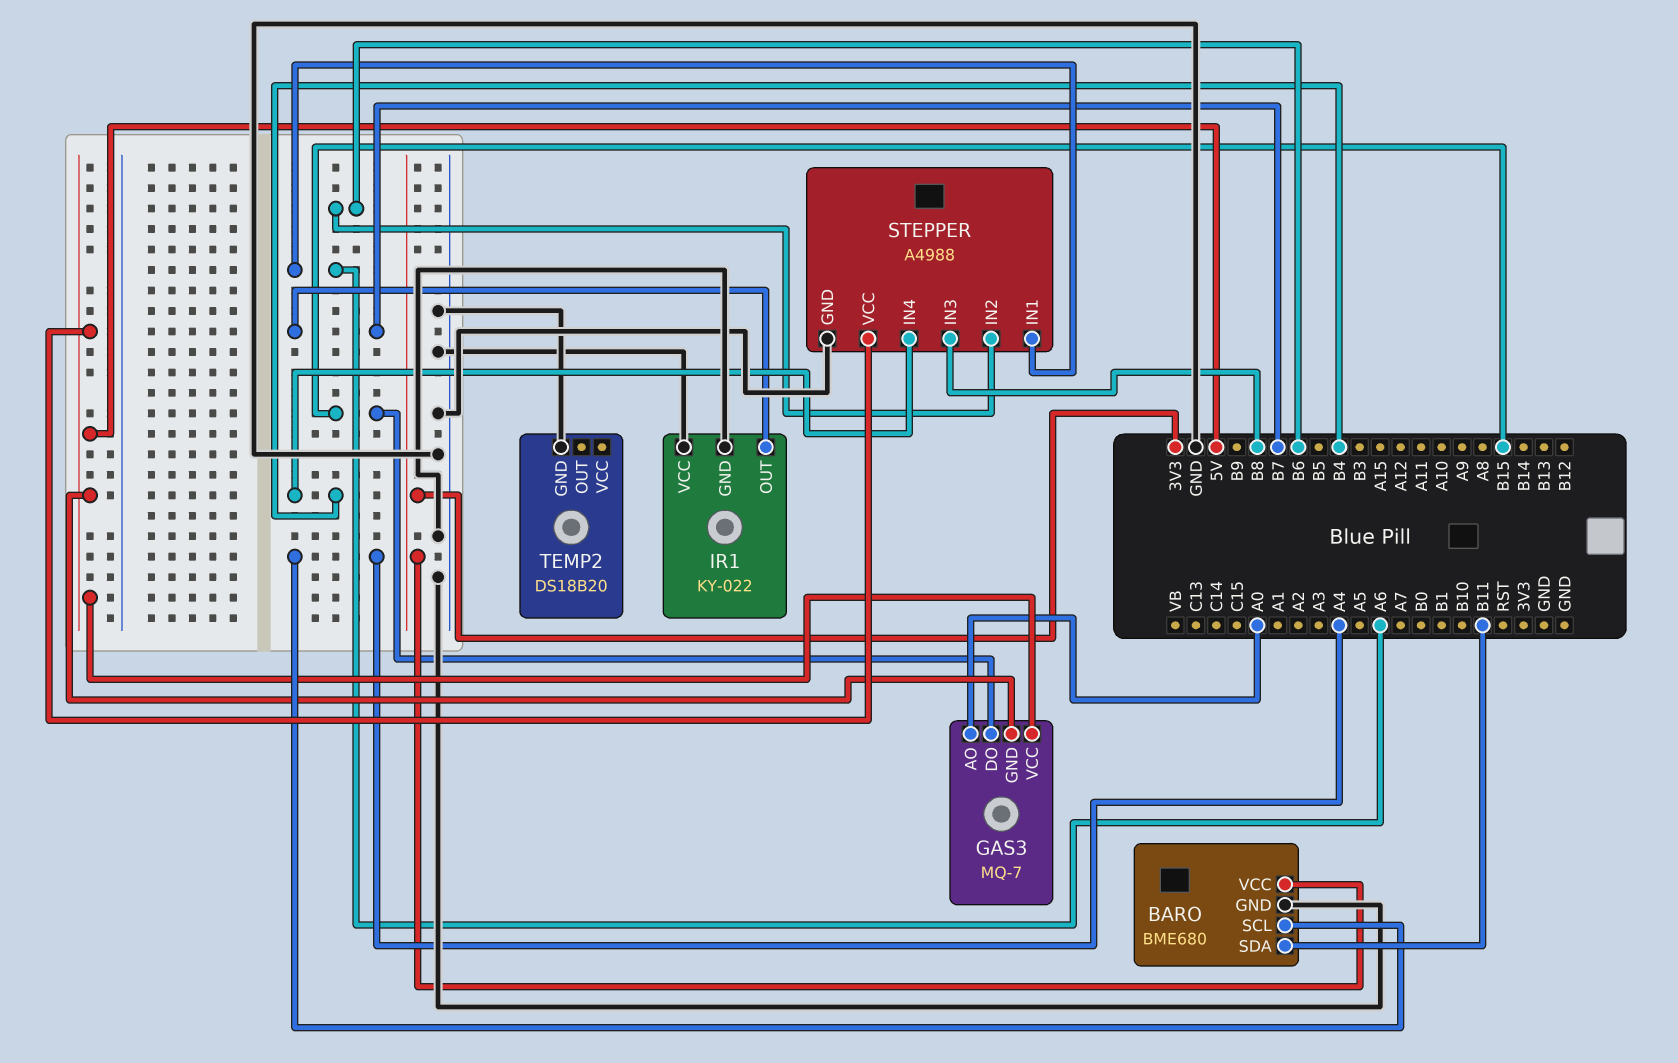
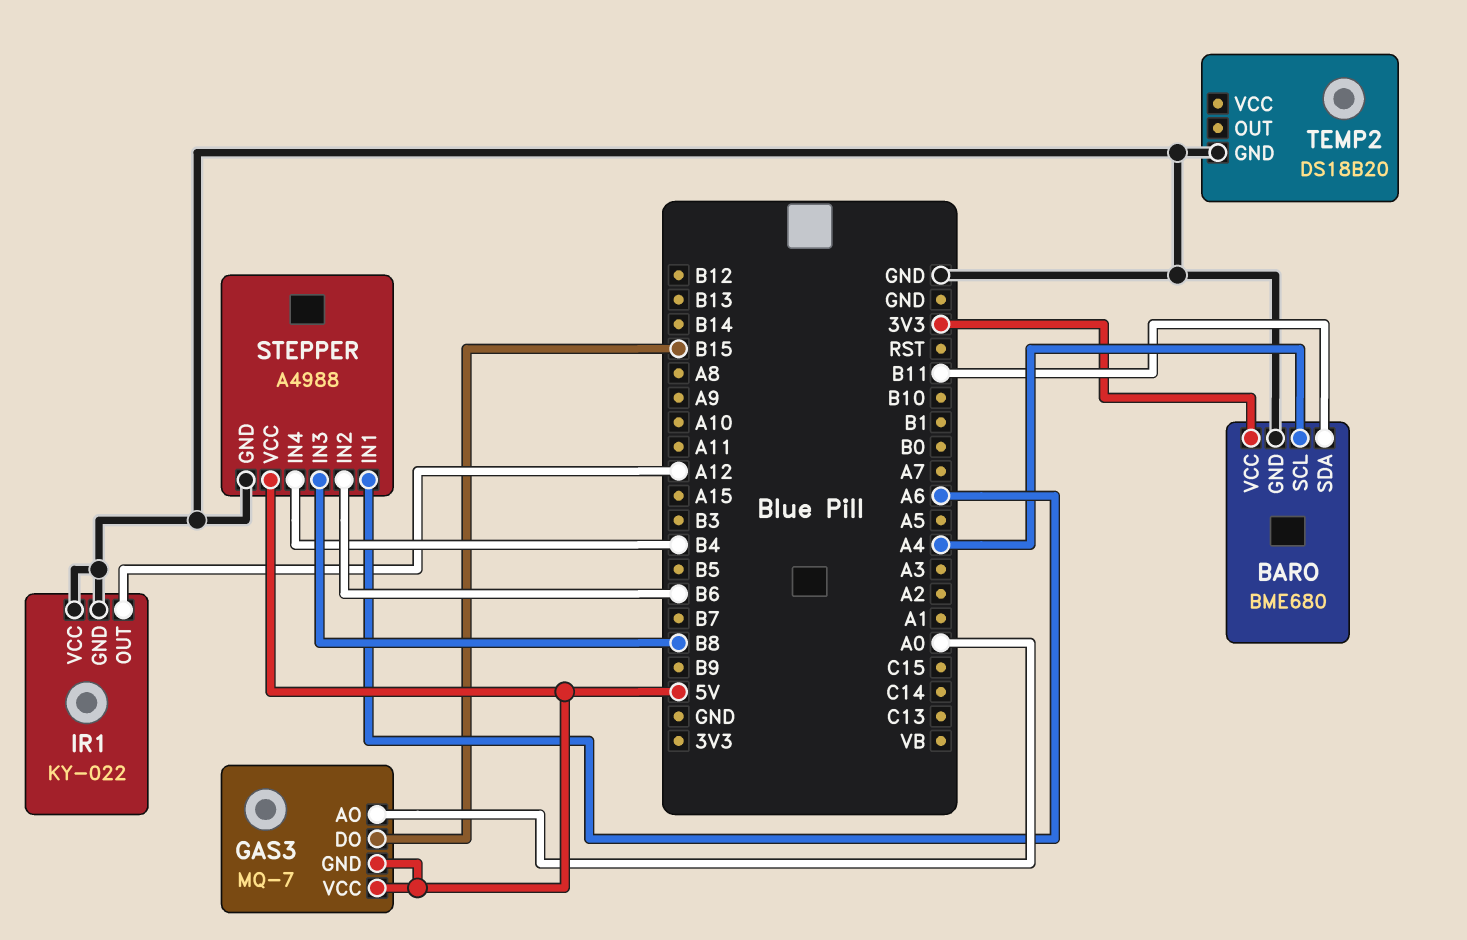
IR1 pin OUT: B7 -> A12

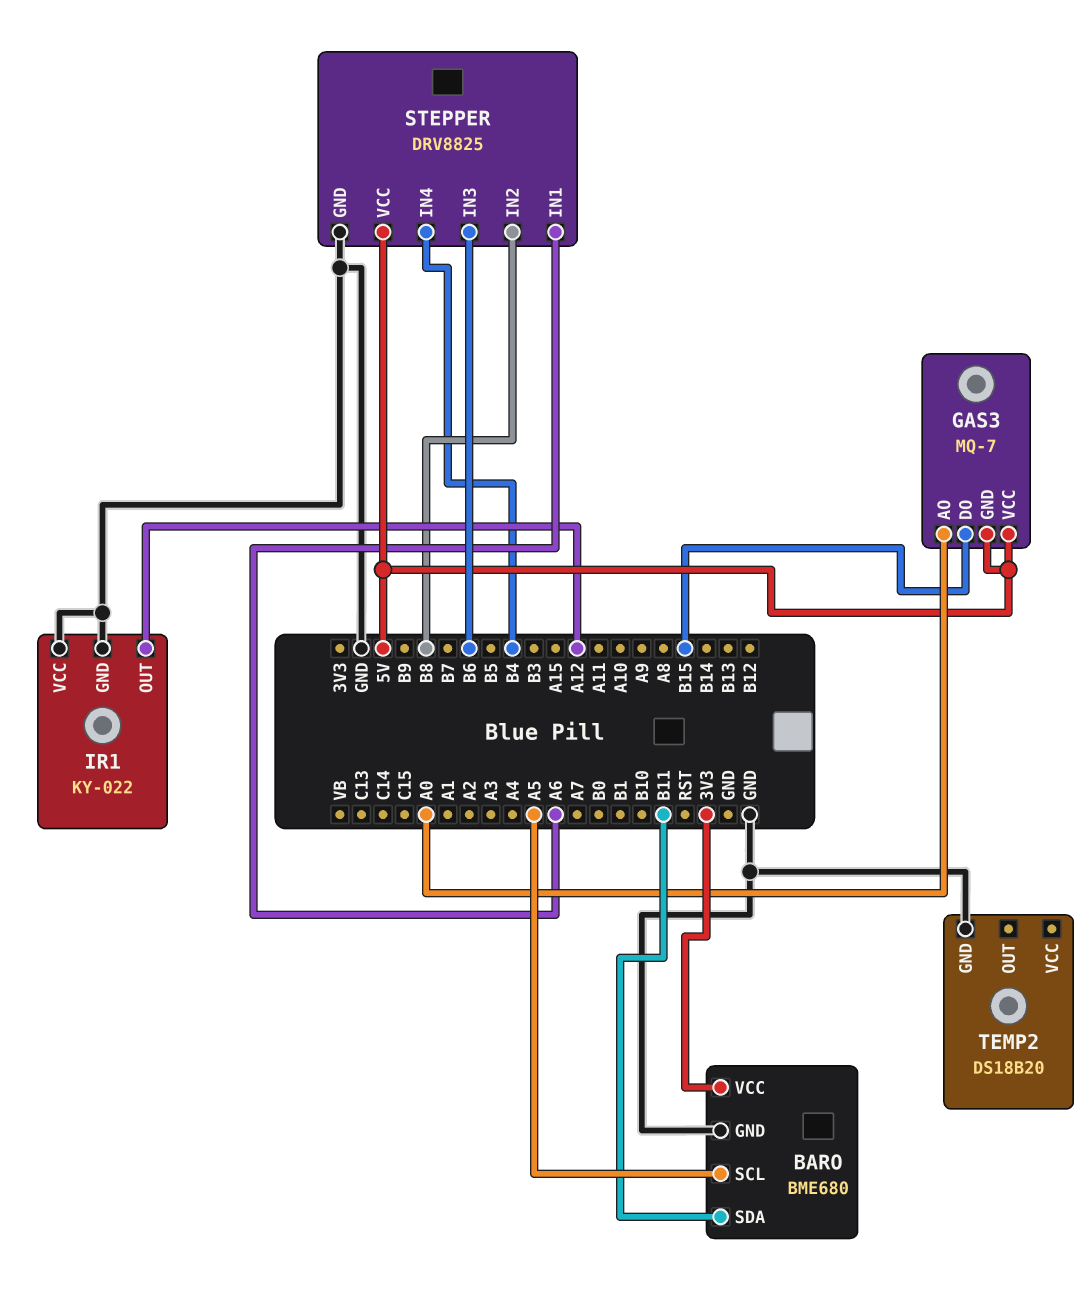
BARO pin SCL: A4 -> A5
STEPPER: A4988 -> DRV8825
STEPPER pin IN2: B6 -> B8
STEPPER pin IN3: B8 -> B6

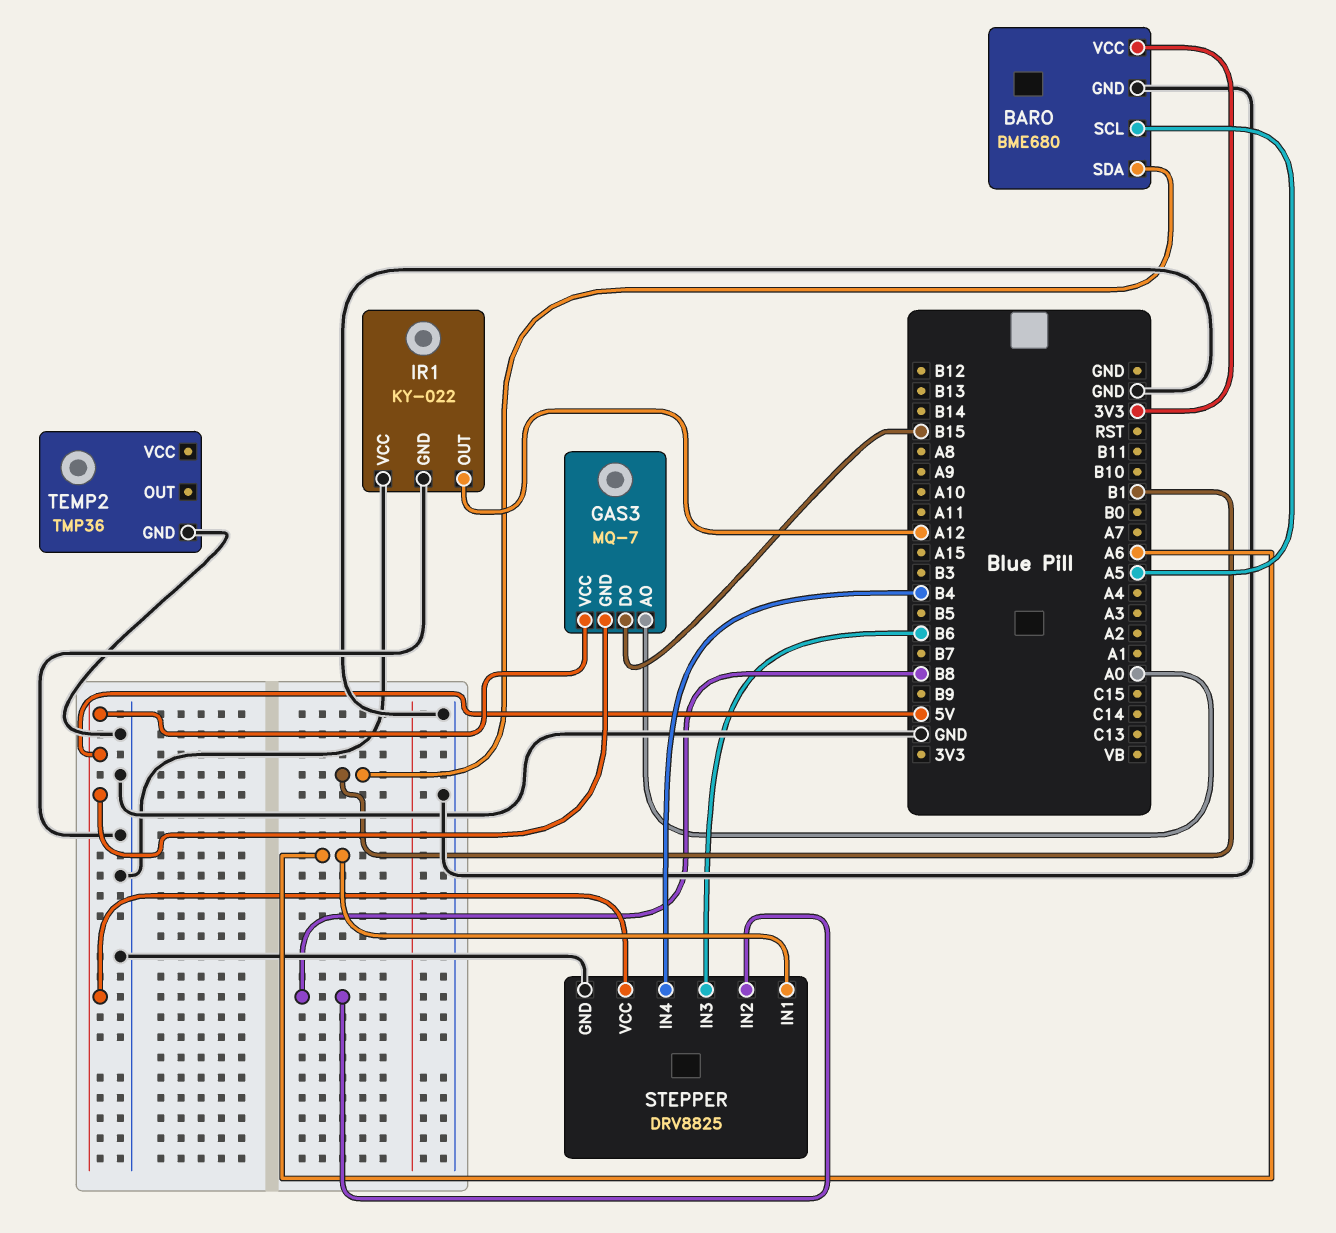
BARO pin SDA: B11 -> B1
TEMP2: DS18B20 -> TMP36

